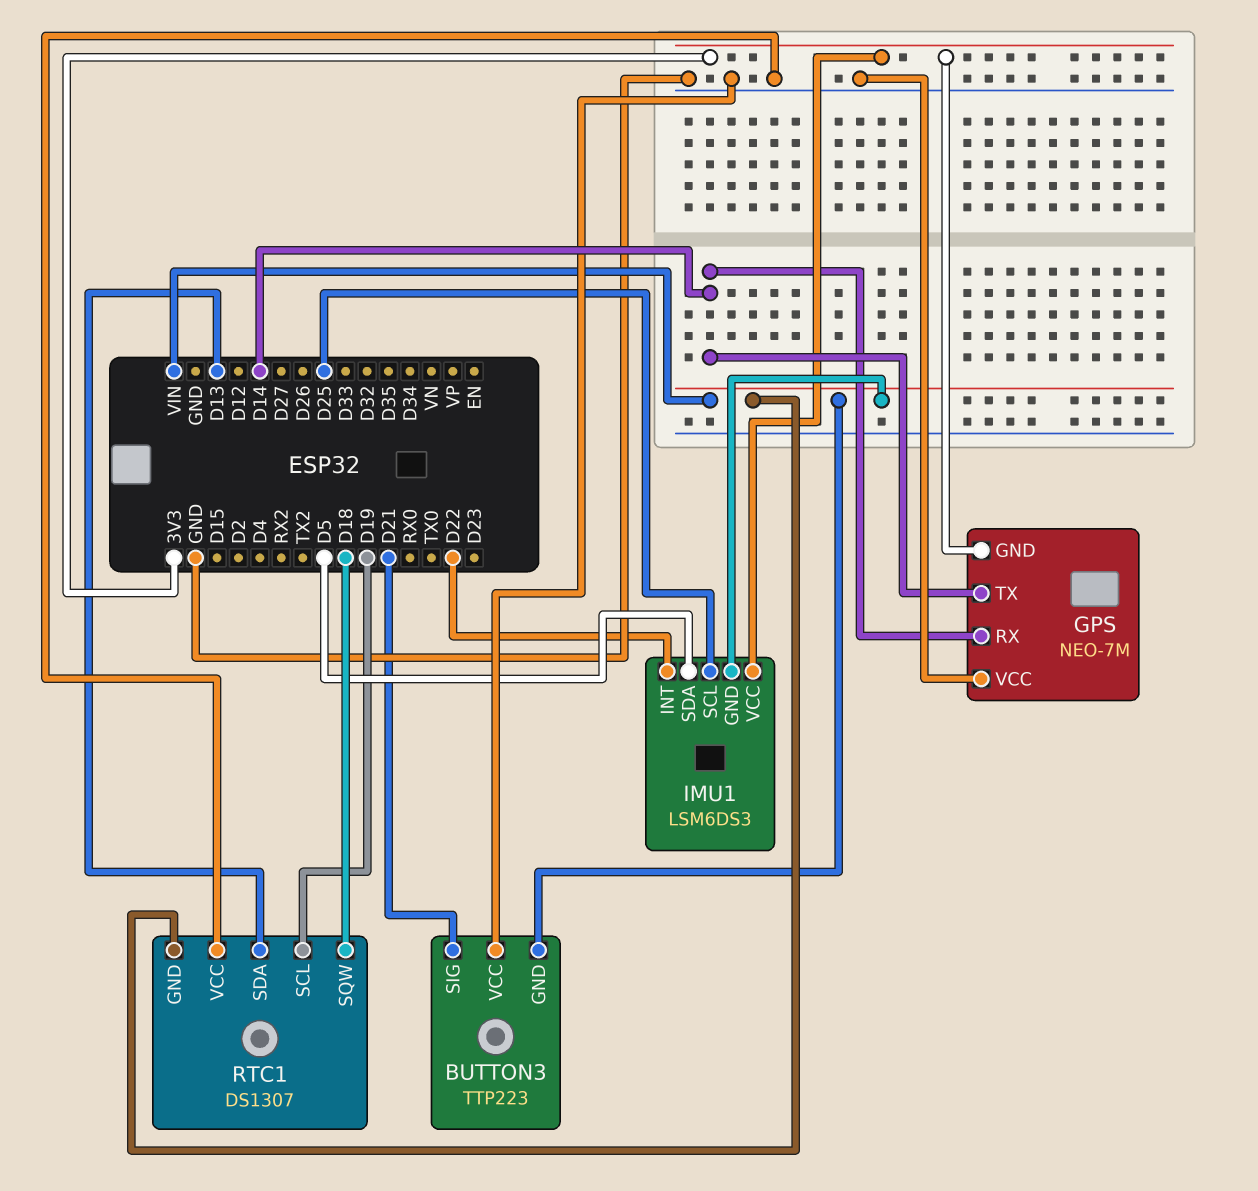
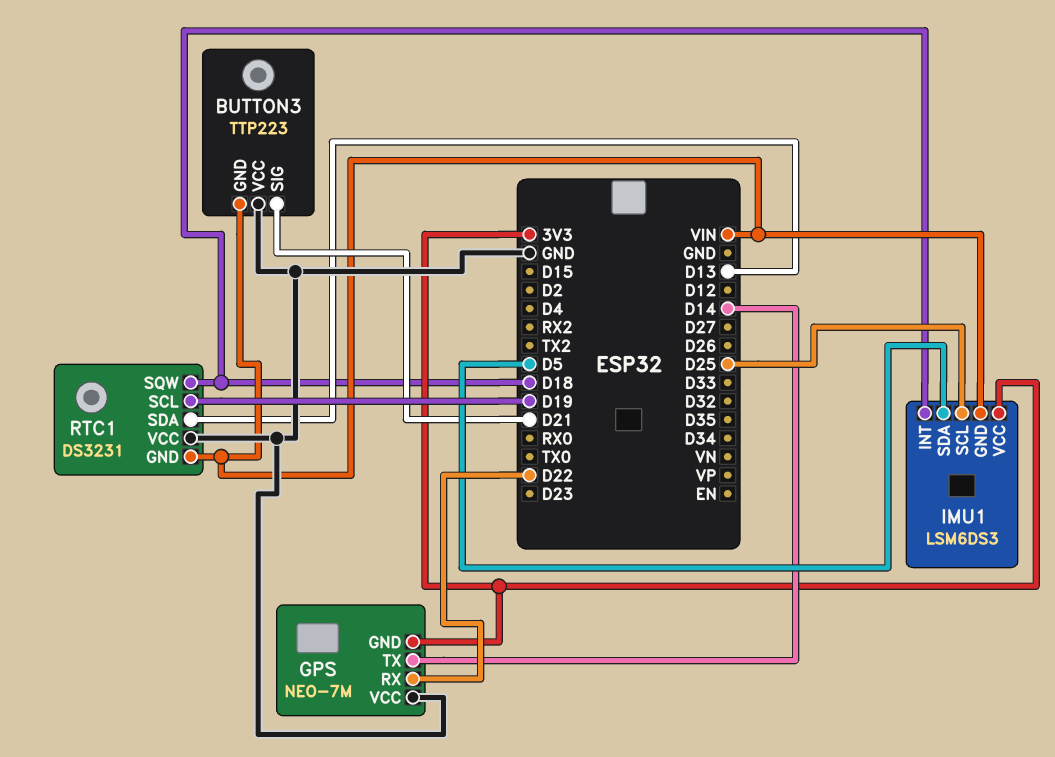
GPS pin RX: D14 -> D22
IMU1 pin INT: D22 -> D18
RTC1: DS1307 -> DS3231

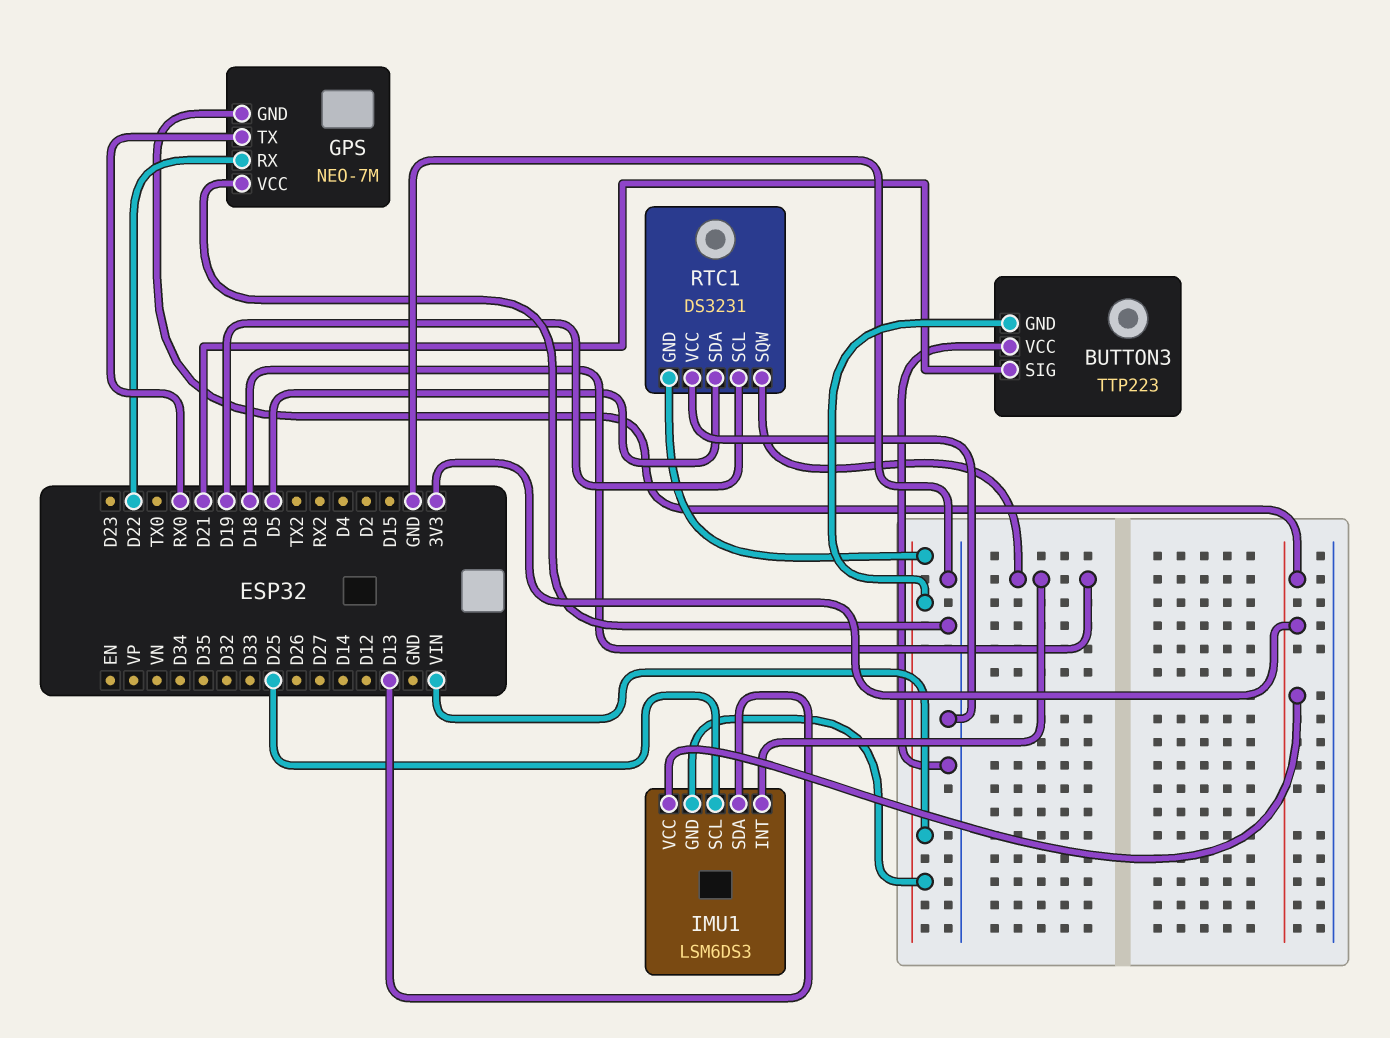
GPS pin TX: D14 -> RX0
IMU1 pin SDA: D5 -> D13
RTC1 pin SDA: D13 -> D5

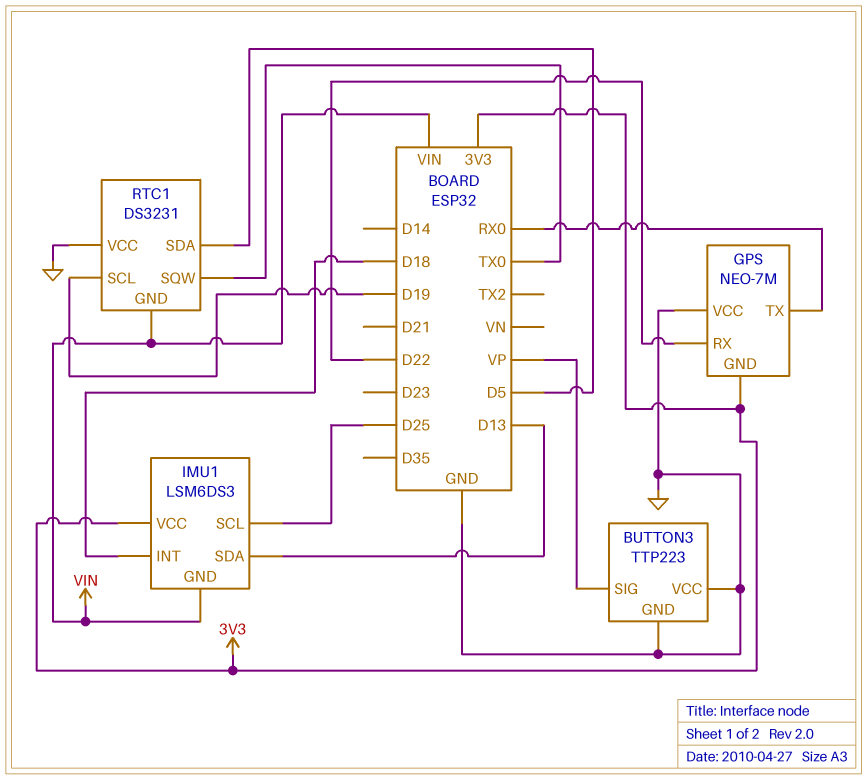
BUTTON3 pin GND: VIN -> GND
BUTTON3 pin SIG: D21 -> VP
RTC1 pin SQW: D18 -> TX0

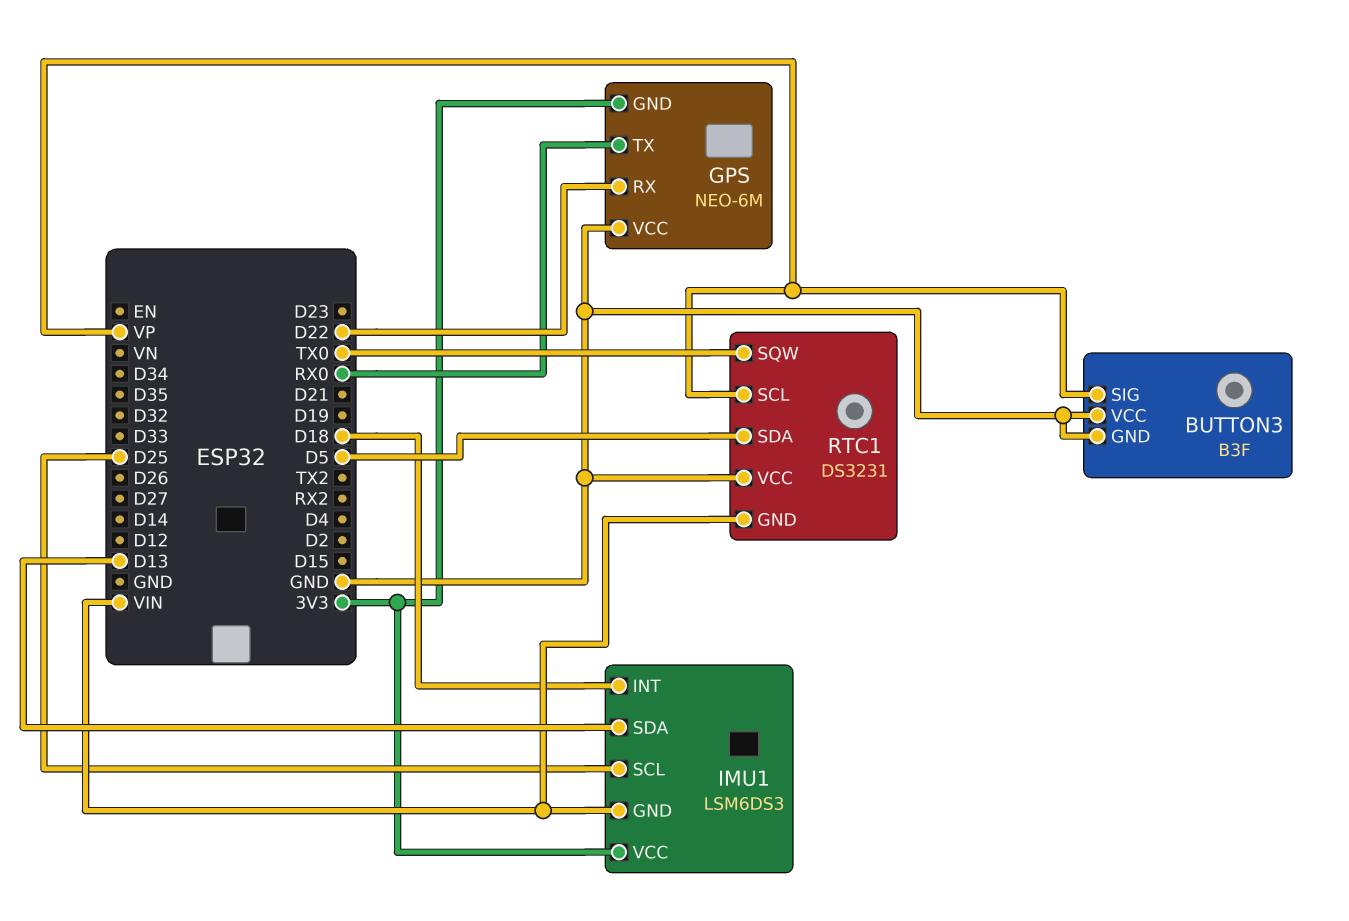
BUTTON3: TTP223 -> B3F
GPS: NEO-7M -> NEO-6M
RTC1 pin SCL: D19 -> VP

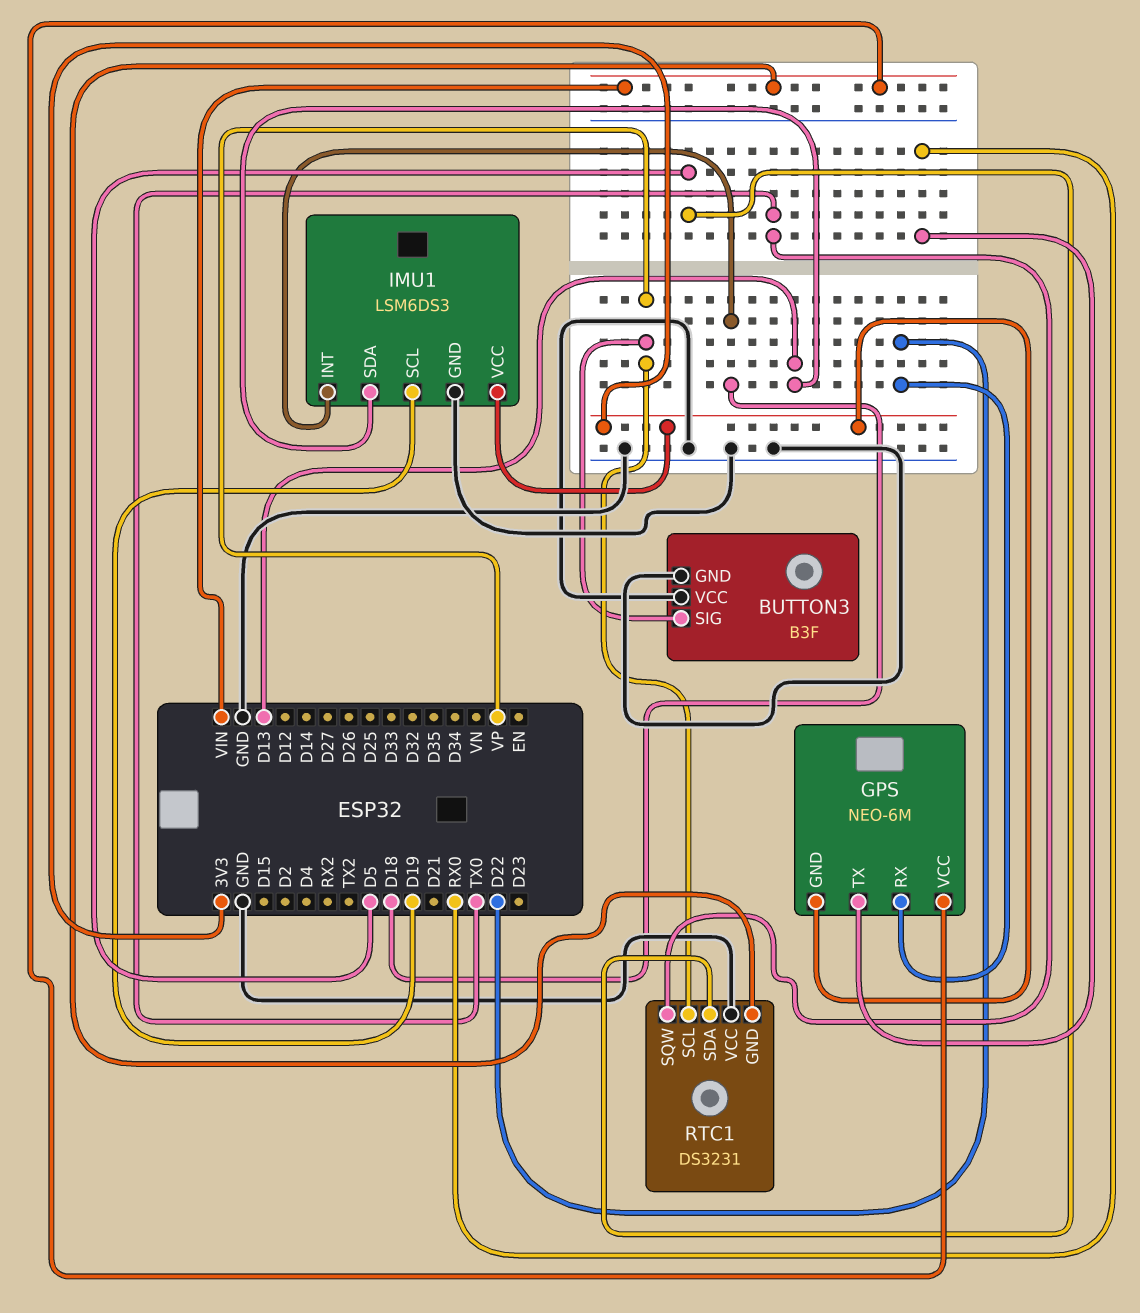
GPS pin VCC: GND -> VIN
IMU1 pin GND: VIN -> GND
IMU1 pin SCL: D25 -> D19

